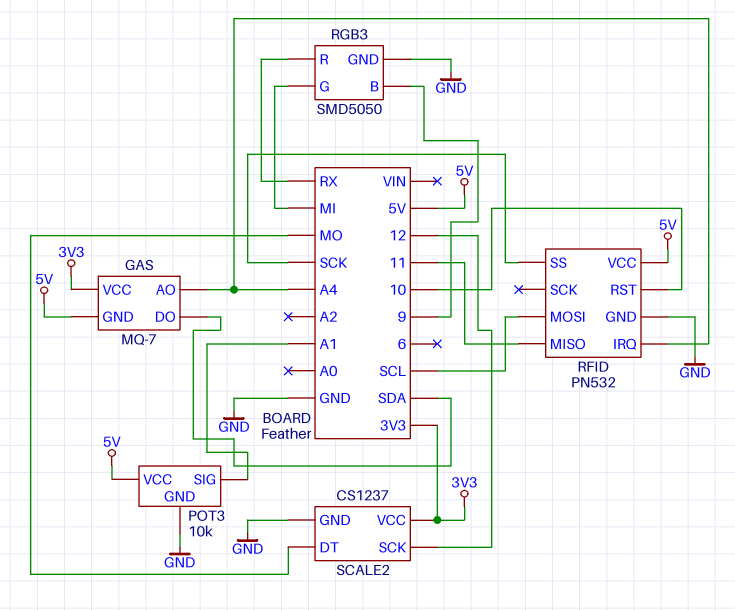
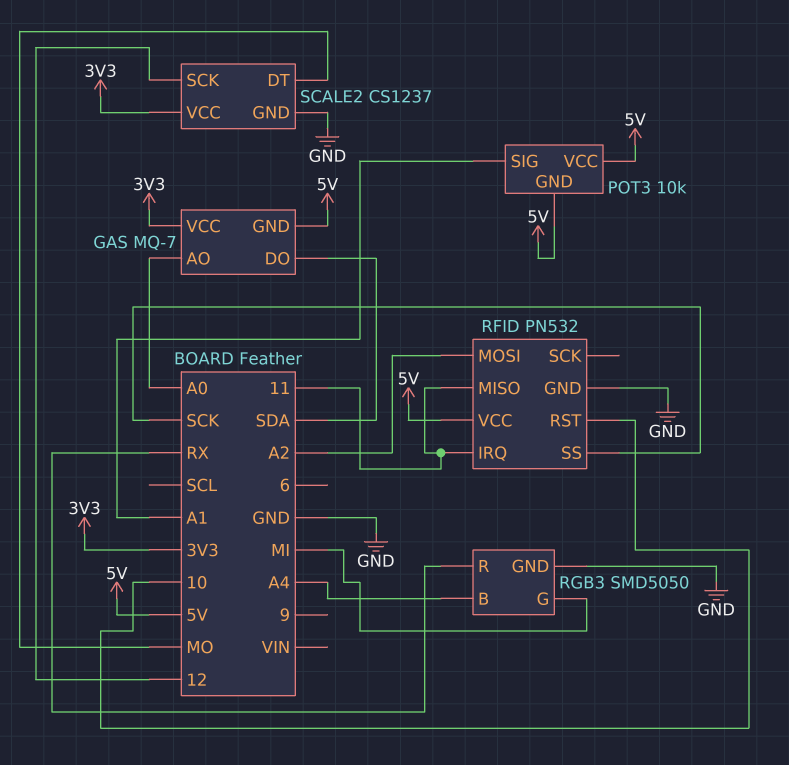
GAS pin AO: A4 -> A0
POT3 pin GND: GND -> 5V
RFID pin IRQ: A4 -> 11
RFID pin MOSI: SCL -> A2
RGB3 pin B: 9 -> A4

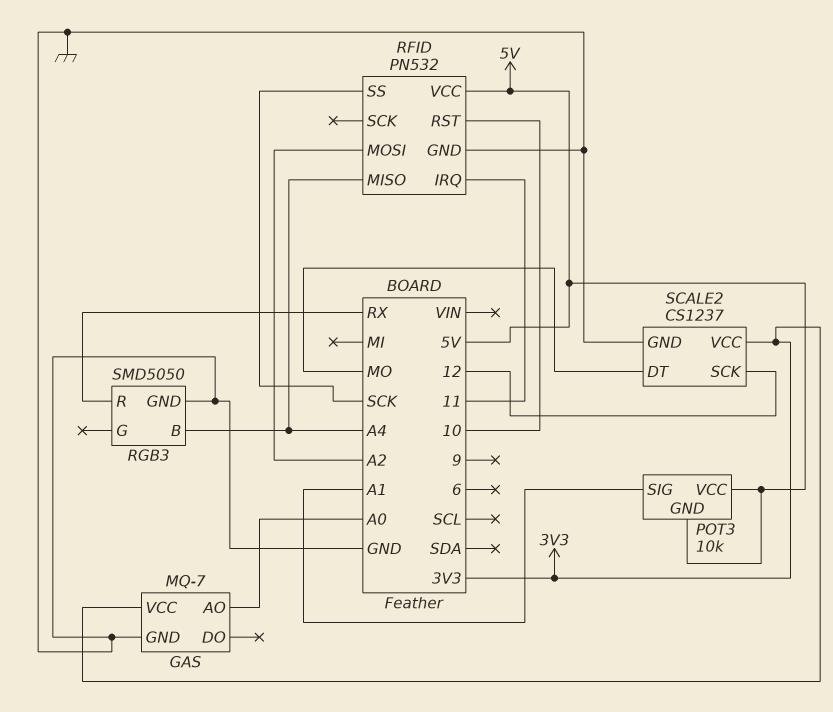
GAS pin DO: SDA -> none
GAS pin GND: 5V -> GND
RFID pin MISO: 11 -> A4
RGB3 pin G: MI -> none

